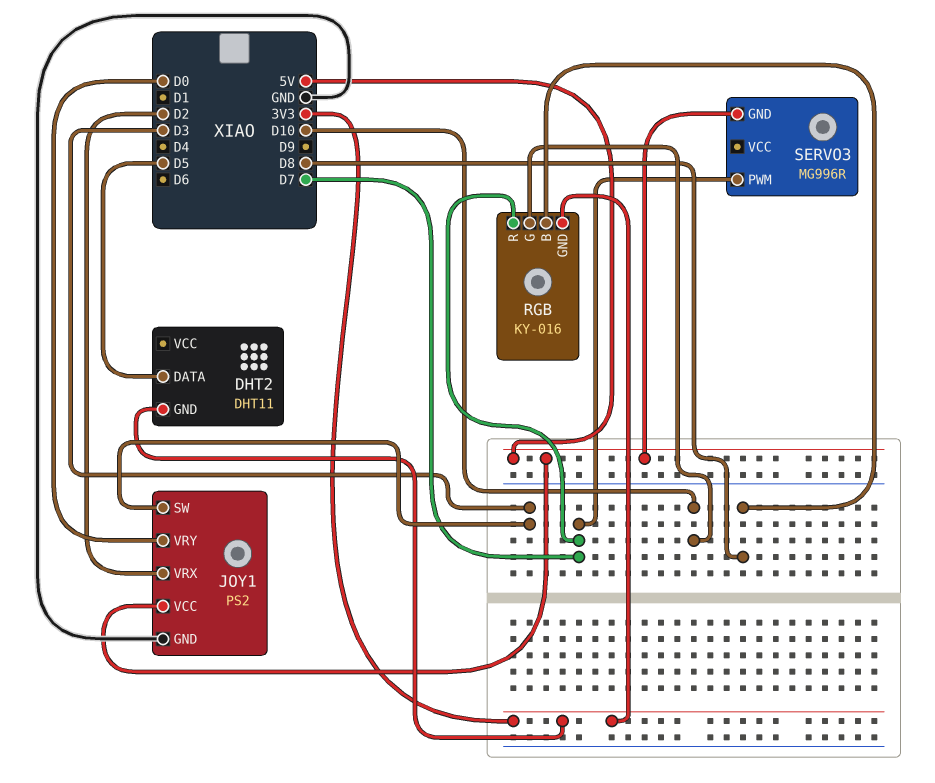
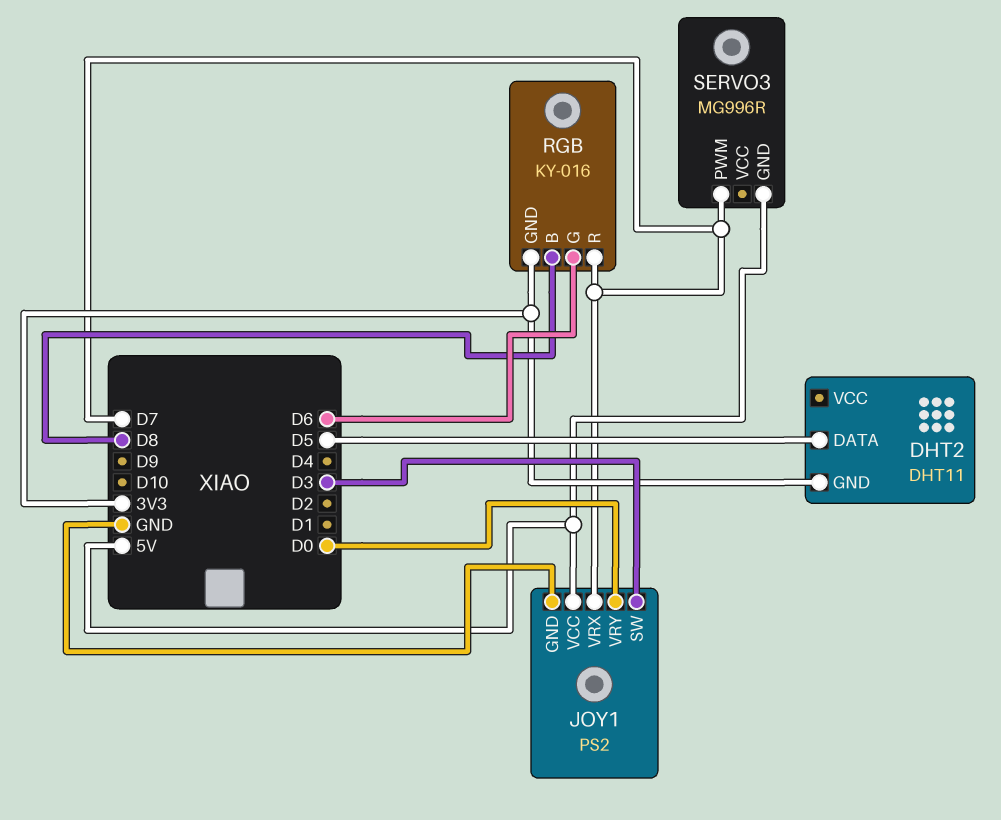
JOY1 pin VRX: D2 -> D7
RGB pin G: D10 -> D6

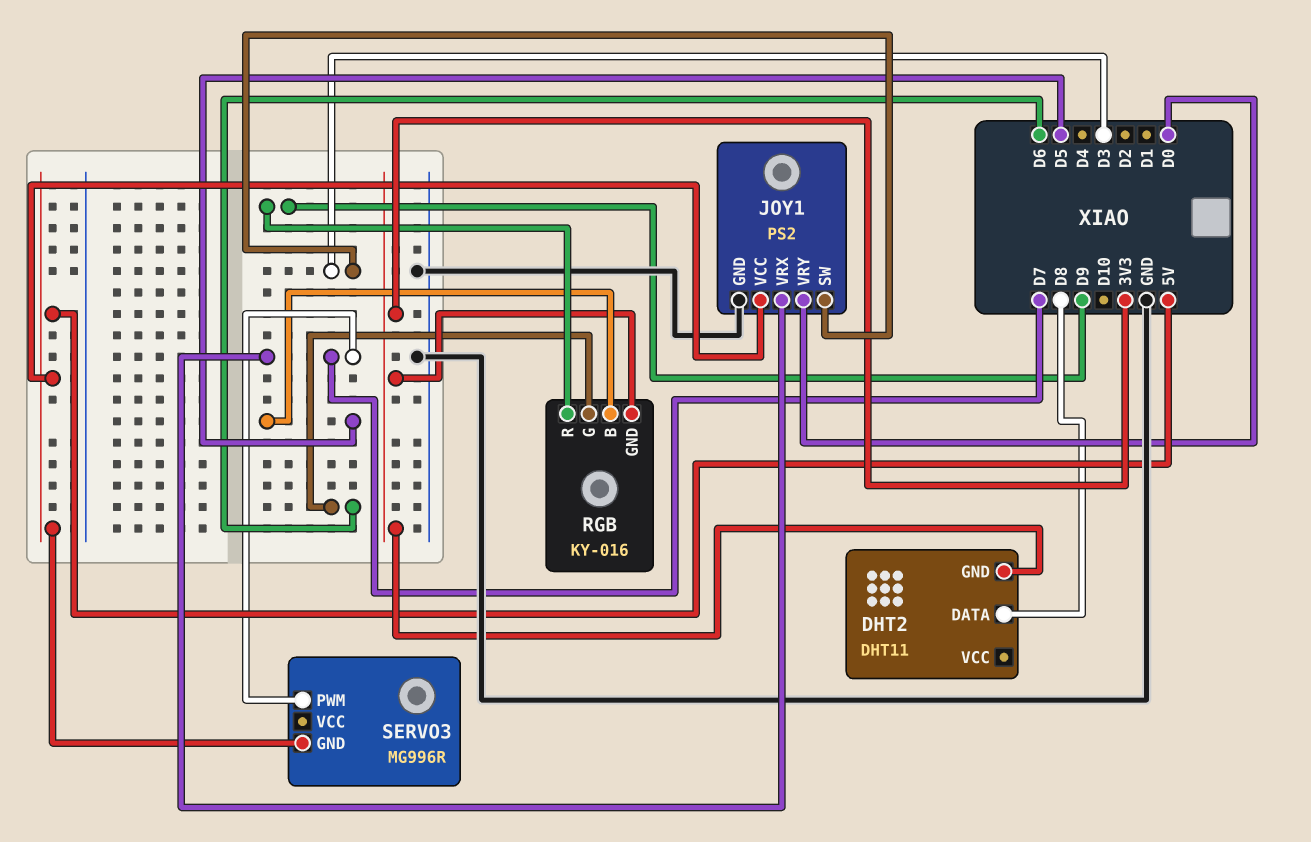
DHT2 pin DATA: D5 -> D8
RGB pin B: D8 -> D5
RGB pin R: D7 -> D9

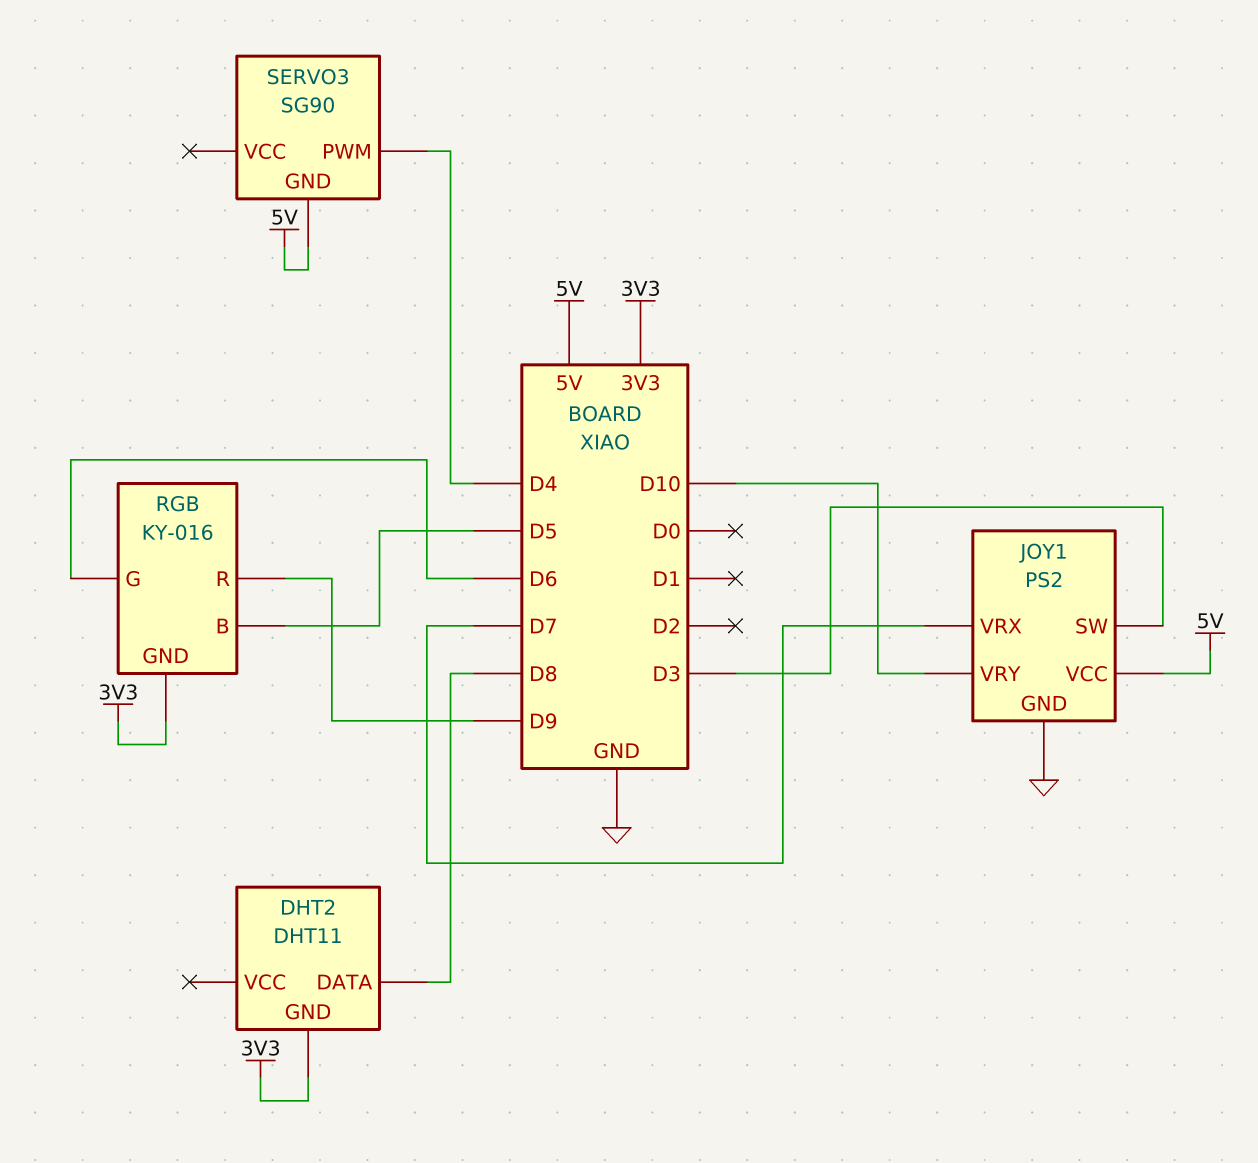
JOY1 pin VRY: D0 -> D10
SERVO3: MG996R -> SG90
SERVO3 pin PWM: D7 -> D4

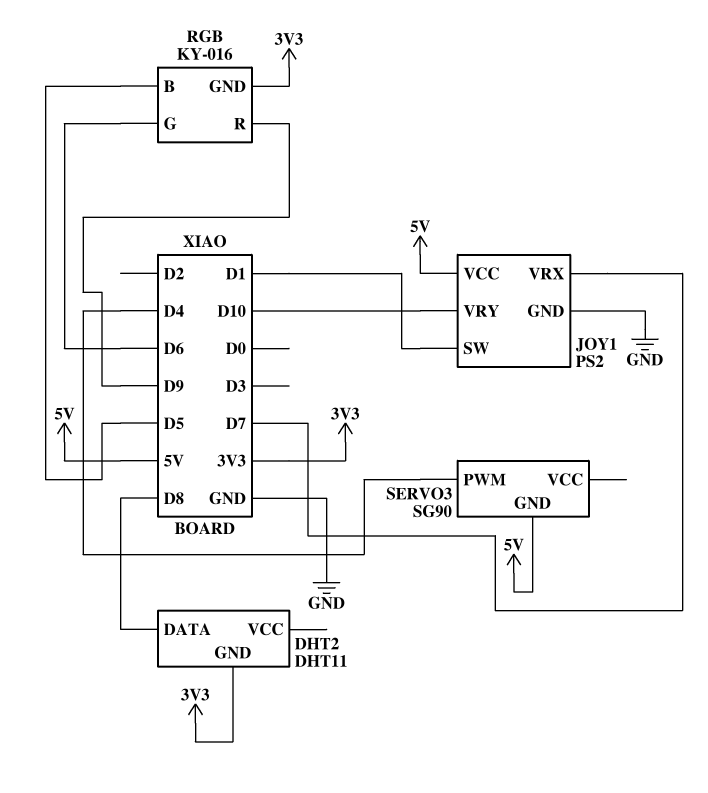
JOY1 pin SW: D3 -> D1

